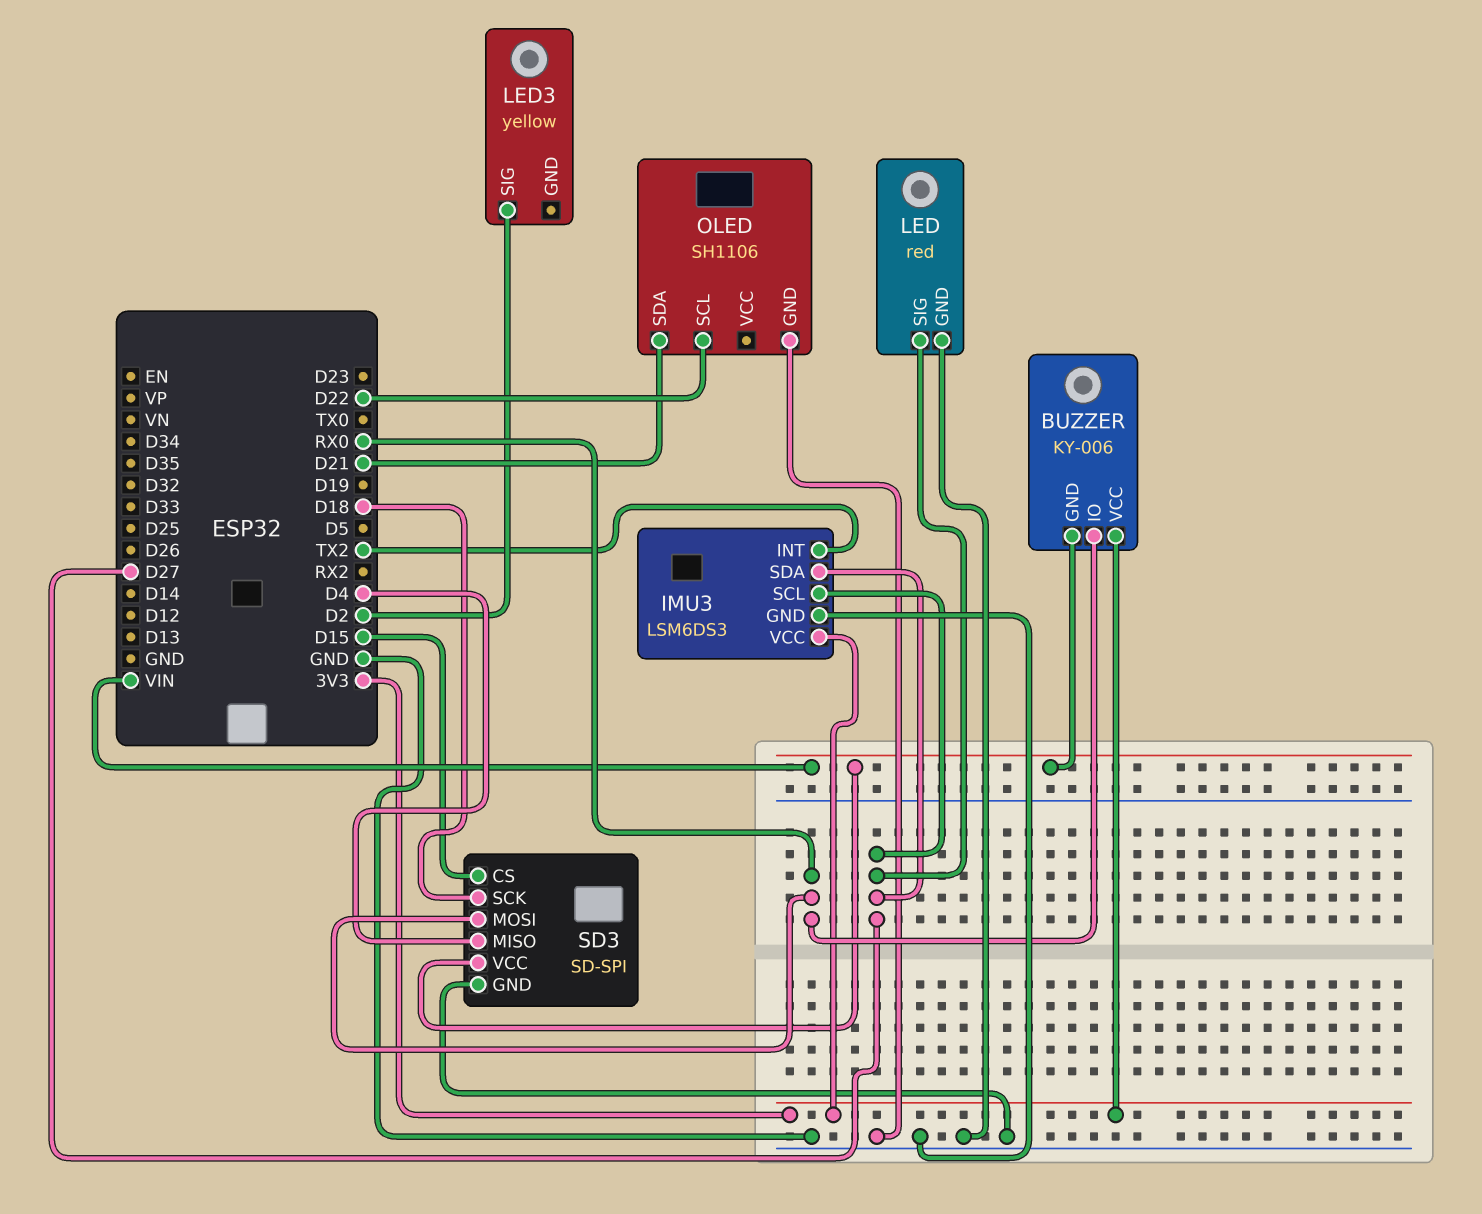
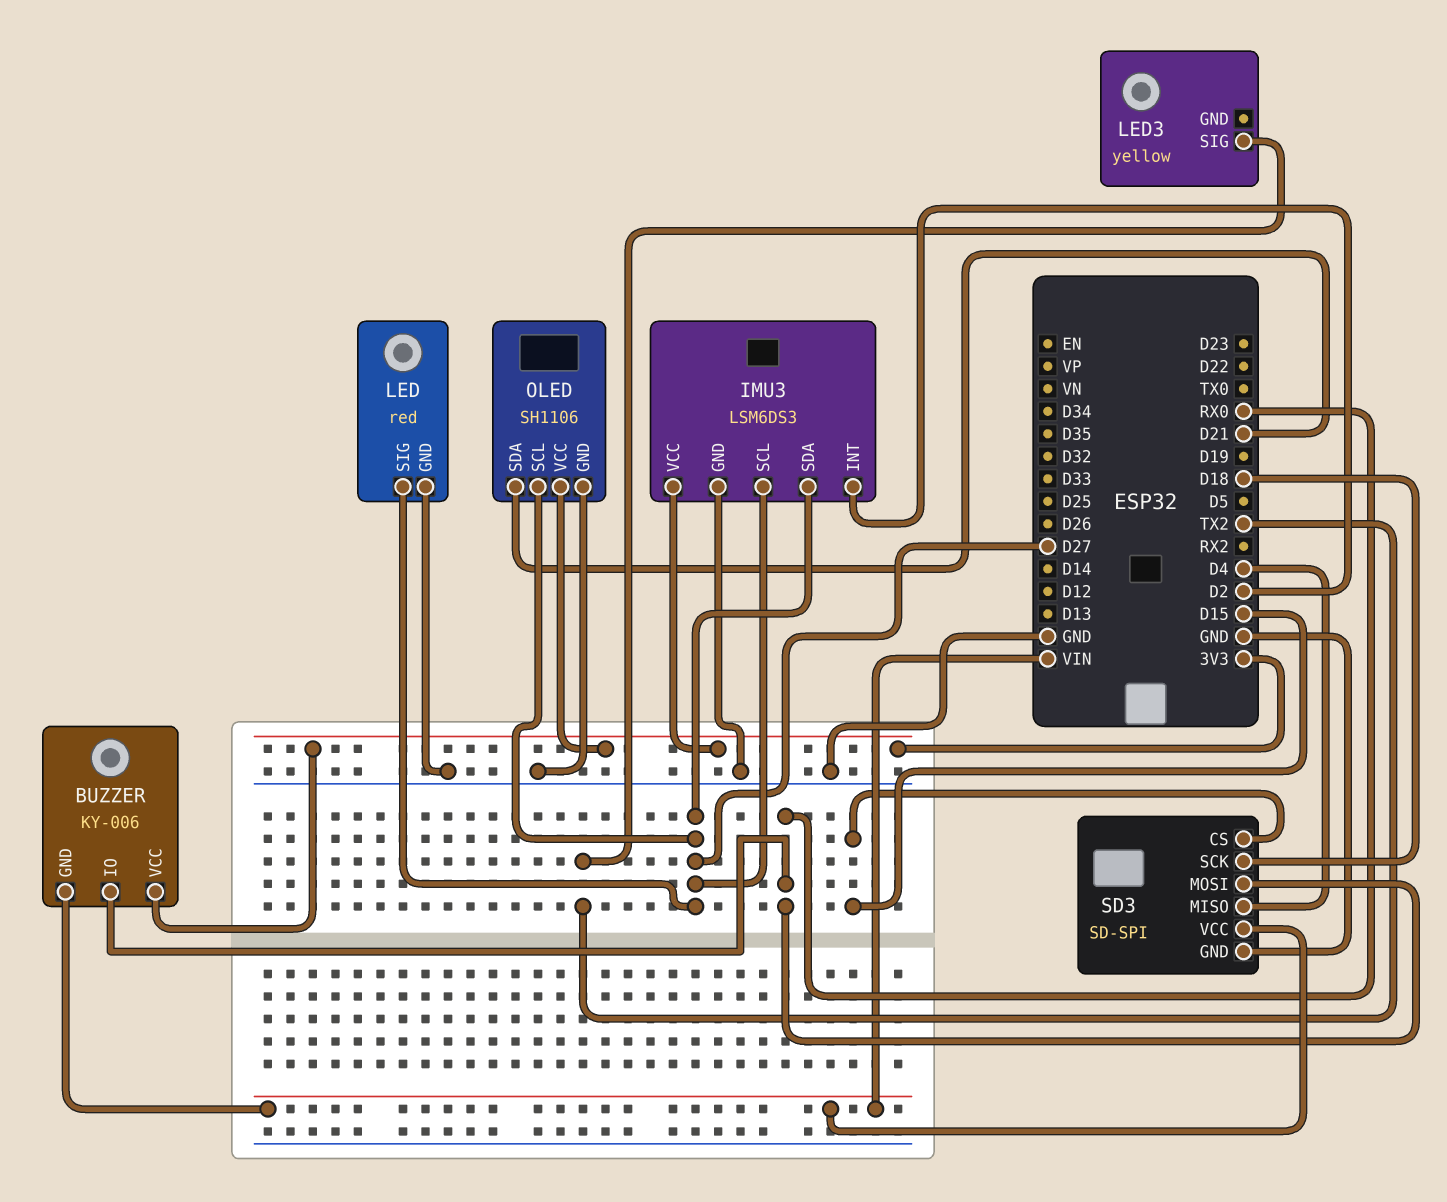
IMU3 pin INT: TX2 -> D2
LED3 pin SIG: D2 -> TX2
OLED pin SCL: D22 -> D27
OLED pin VCC: none -> 3V3

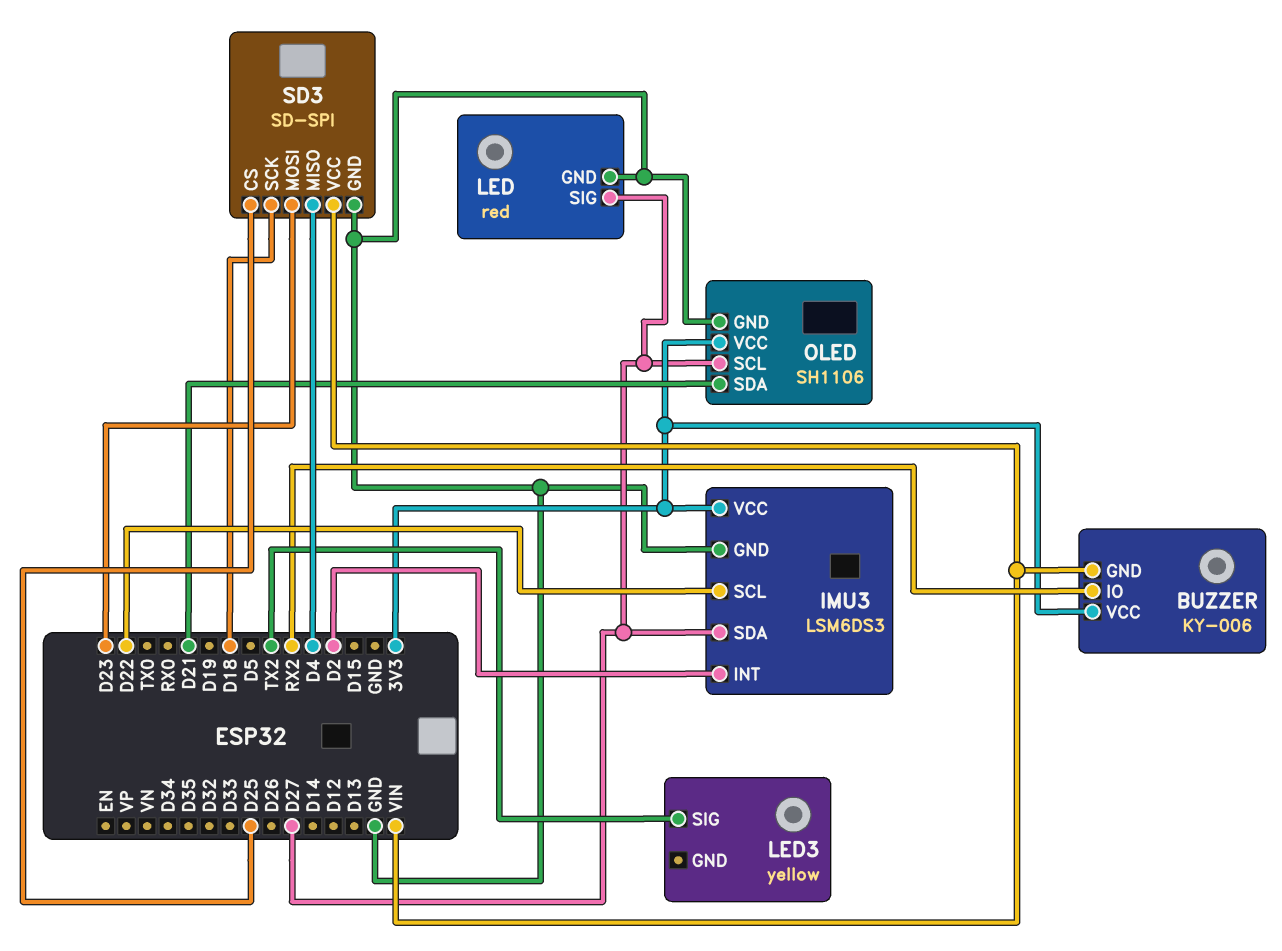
BUZZER pin IO: RX0 -> RX2
IMU3 pin SCL: D27 -> D22
SD3 pin CS: D15 -> D25
SD3 pin MOSI: RX0 -> D23

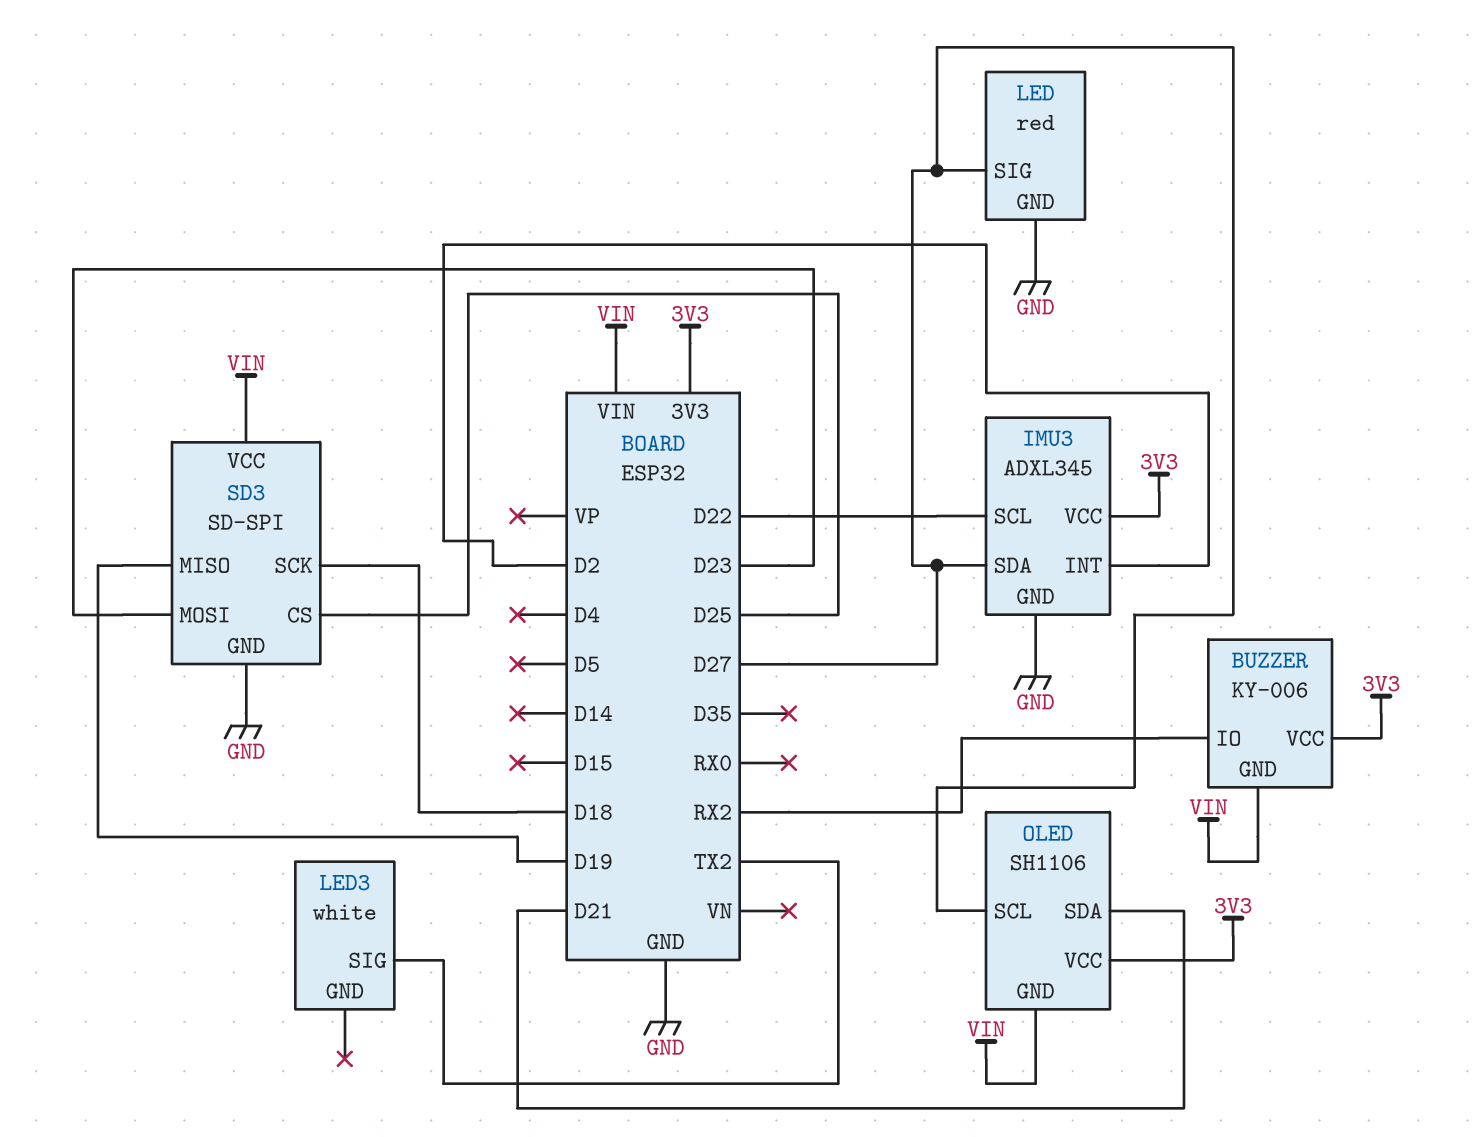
IMU3: LSM6DS3 -> ADXL345
LED3: yellow -> white
OLED pin GND: GND -> VIN
SD3 pin MISO: D4 -> D19

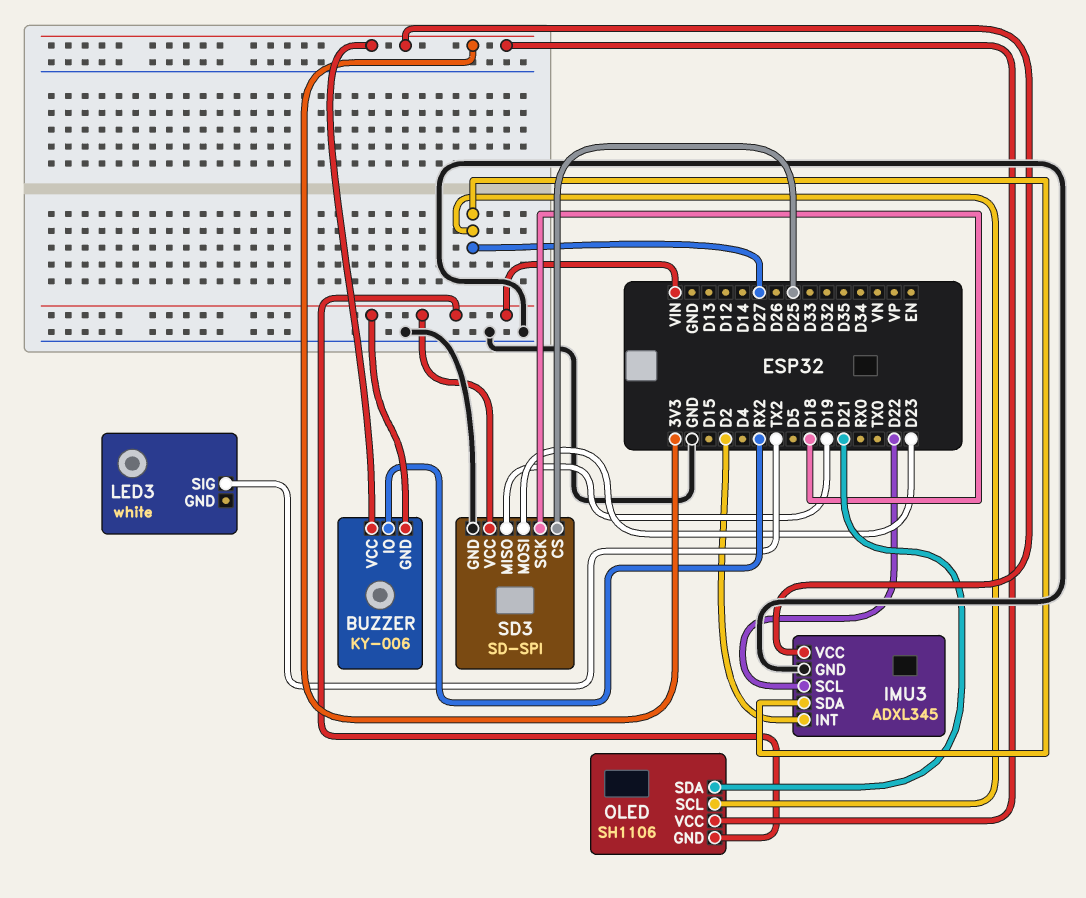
LED: red -> none
LED pin GND: GND -> none
LED pin SIG: D27 -> none

